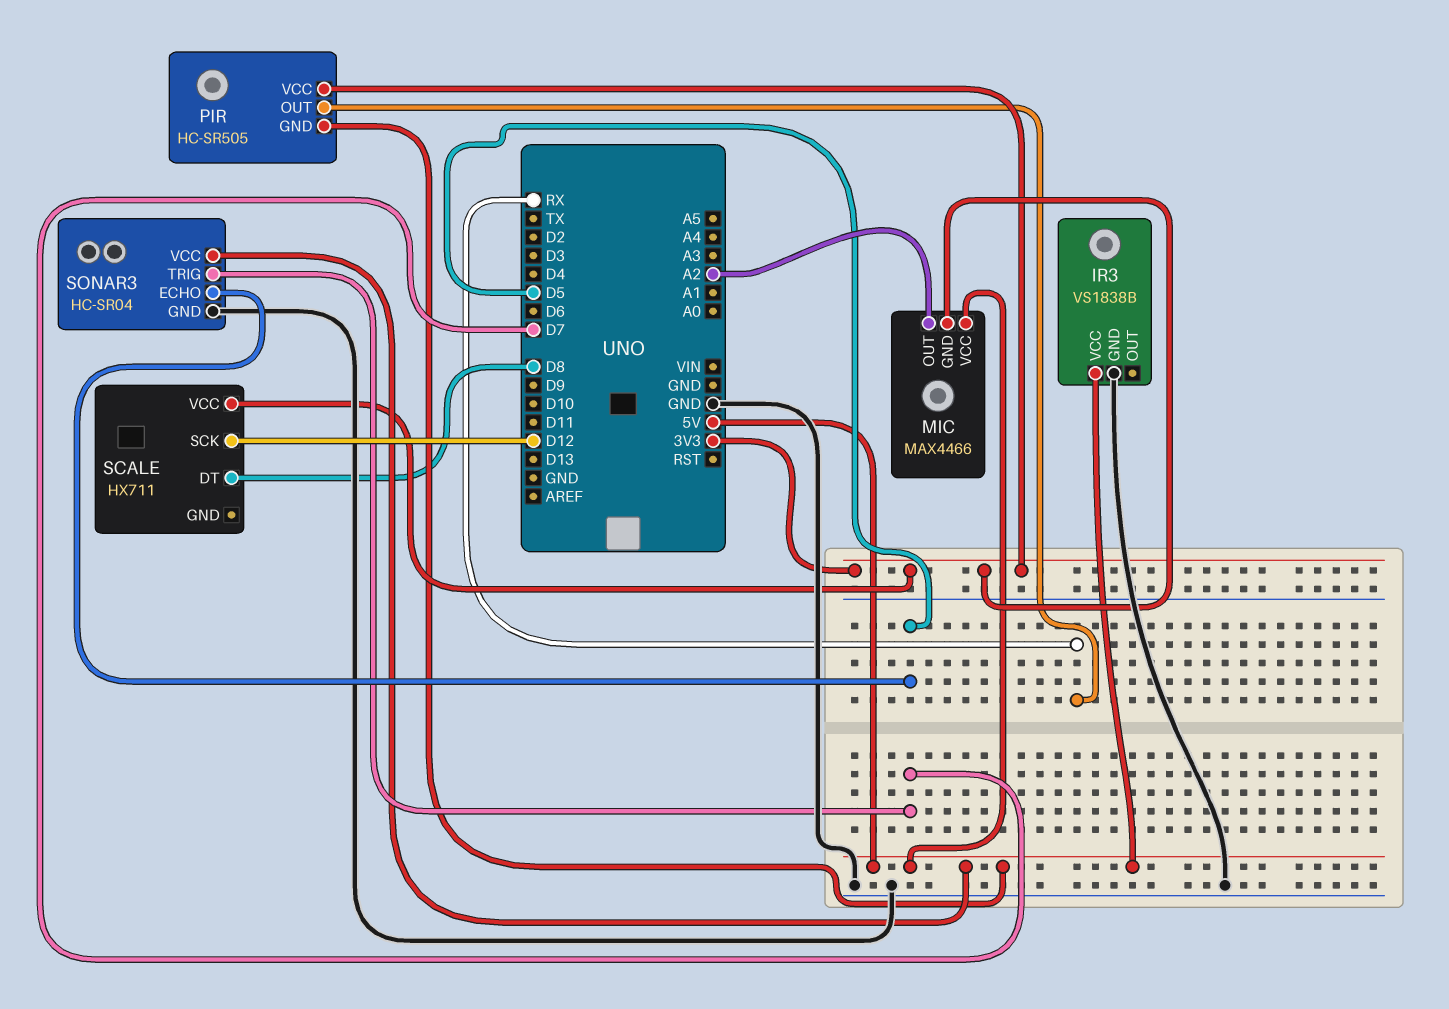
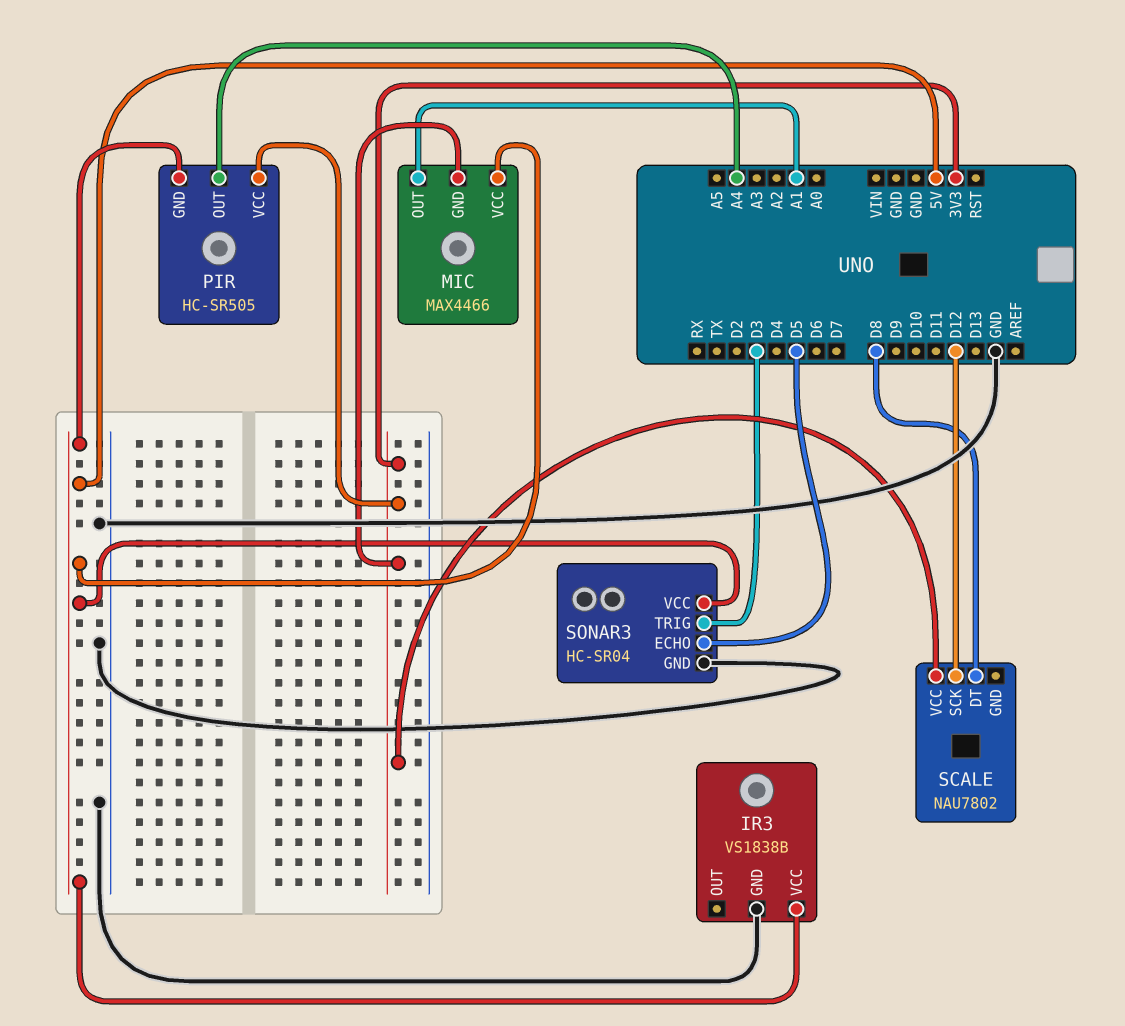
MIC pin OUT: A2 -> A1
PIR pin OUT: RX -> A4
SCALE: HX711 -> NAU7802
SONAR3 pin TRIG: D7 -> D3

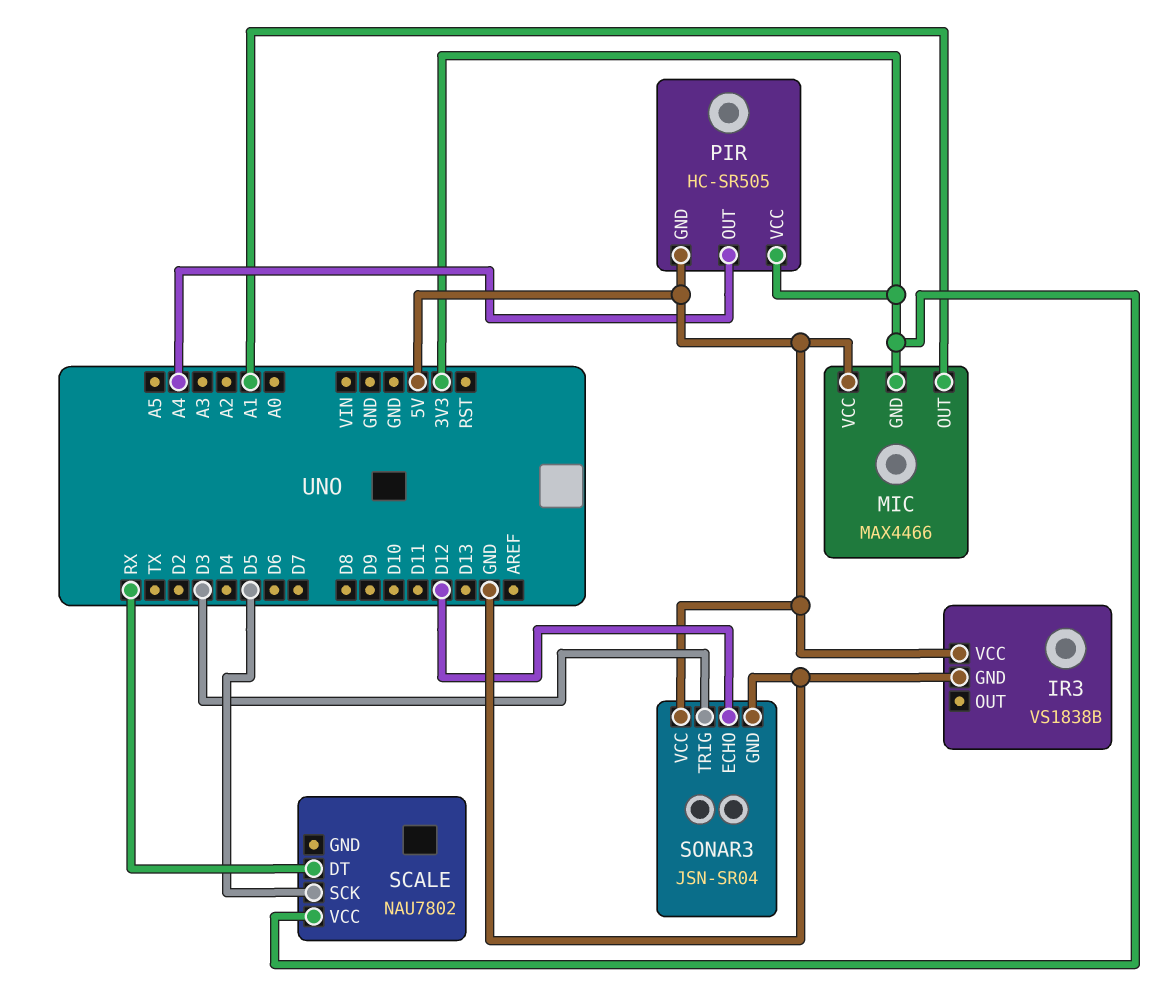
SCALE pin DT: D8 -> RX
SCALE pin SCK: D12 -> D5
SONAR3: HC-SR04 -> JSN-SR04
SONAR3 pin ECHO: D5 -> D12

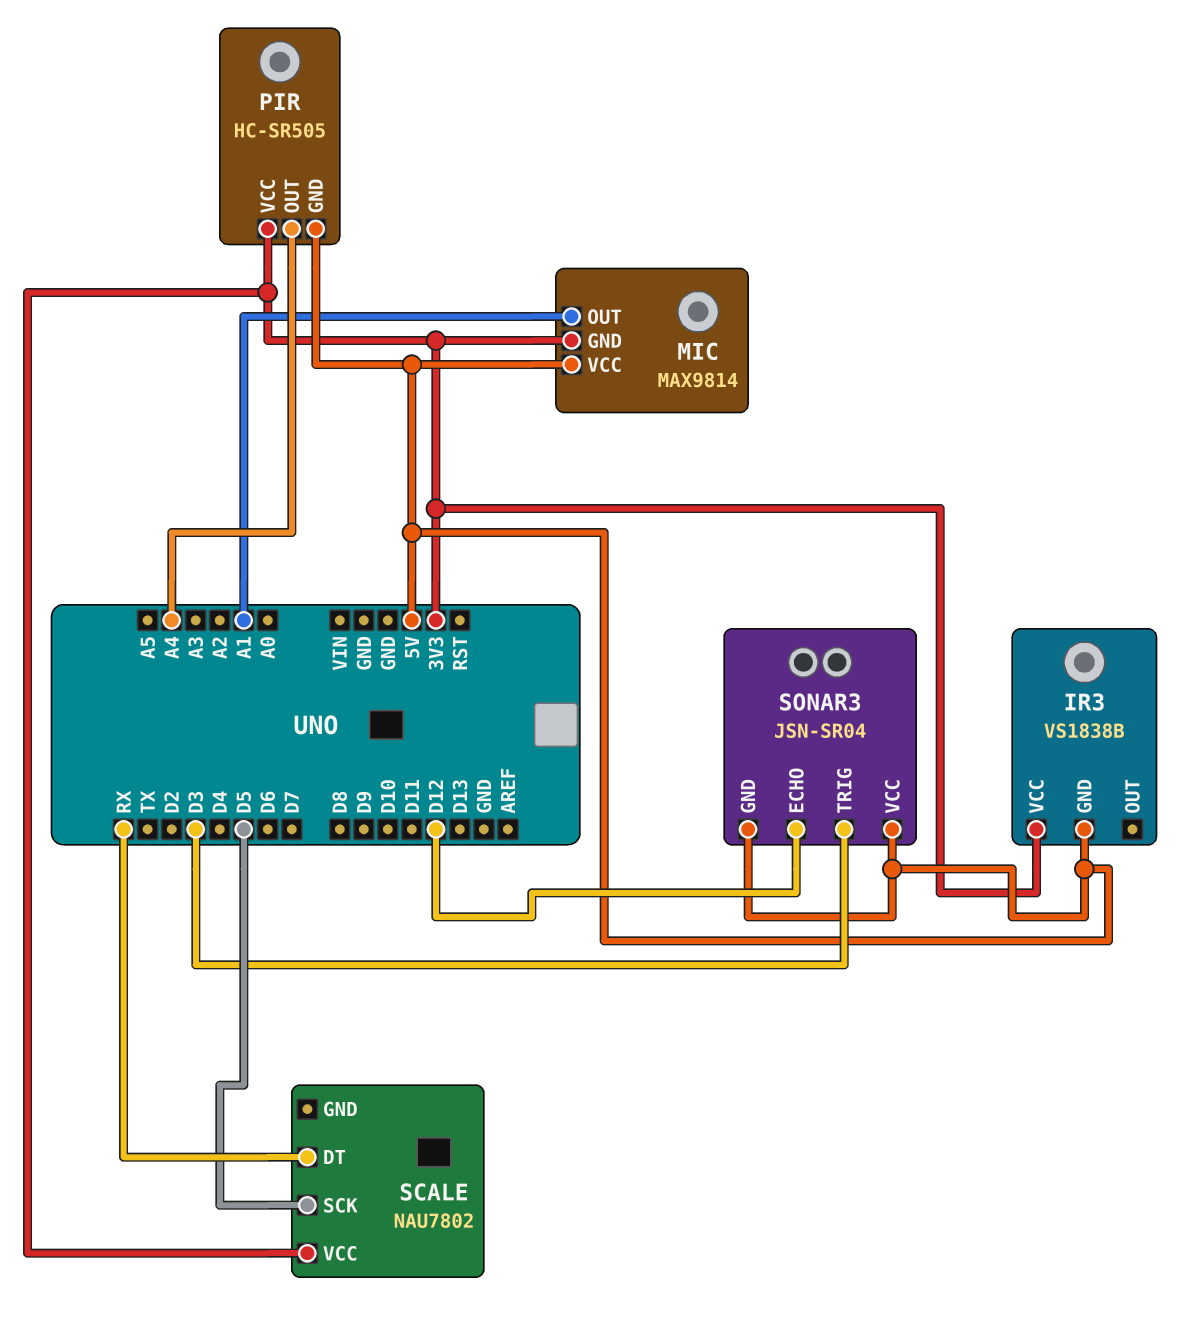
IR3 pin GND: GND -> 5V
IR3 pin VCC: 5V -> 3V3
MIC: MAX4466 -> MAX9814
SONAR3 pin GND: GND -> 5V

